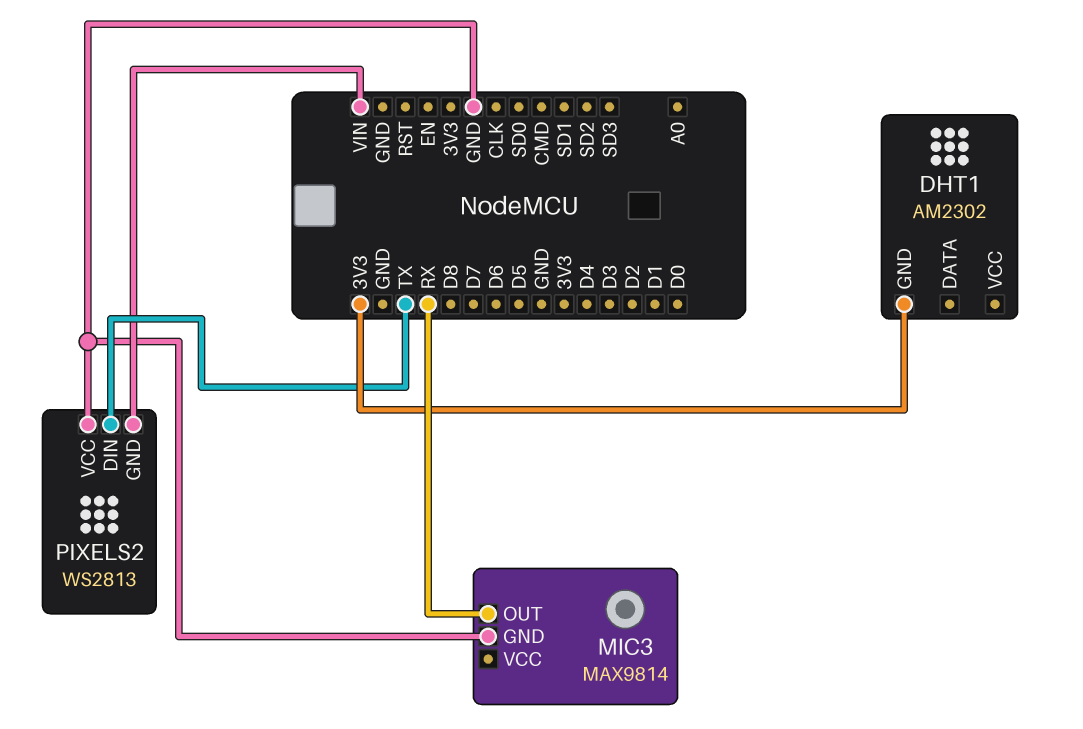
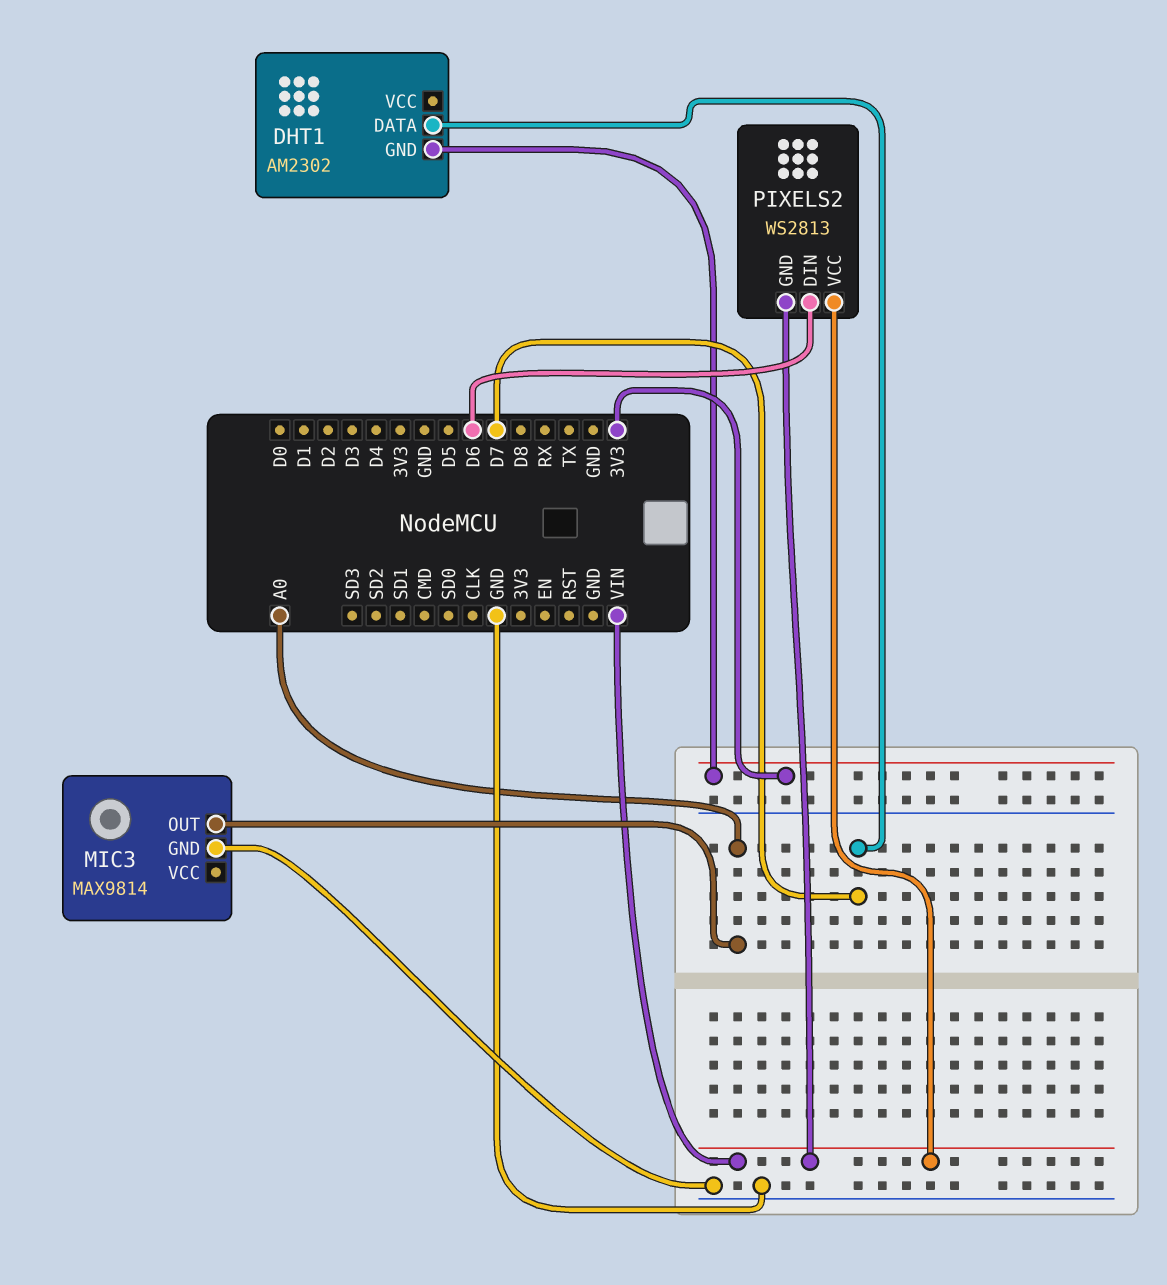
DHT1 pin DATA: none -> D7
MIC3 pin OUT: RX -> A0
PIXELS2 pin DIN: TX -> D6
PIXELS2 pin VCC: GND -> VIN

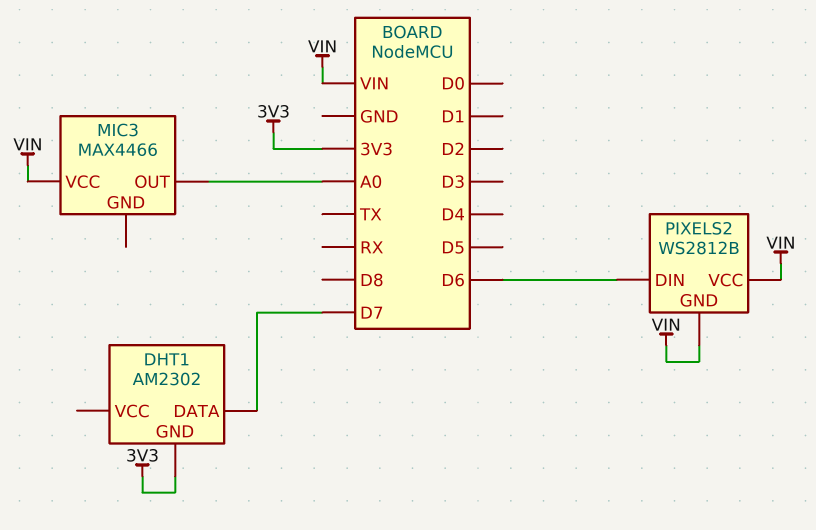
MIC3: MAX9814 -> MAX4466
MIC3 pin GND: GND -> none
MIC3 pin VCC: none -> VIN
PIXELS2: WS2813 -> WS2812B

